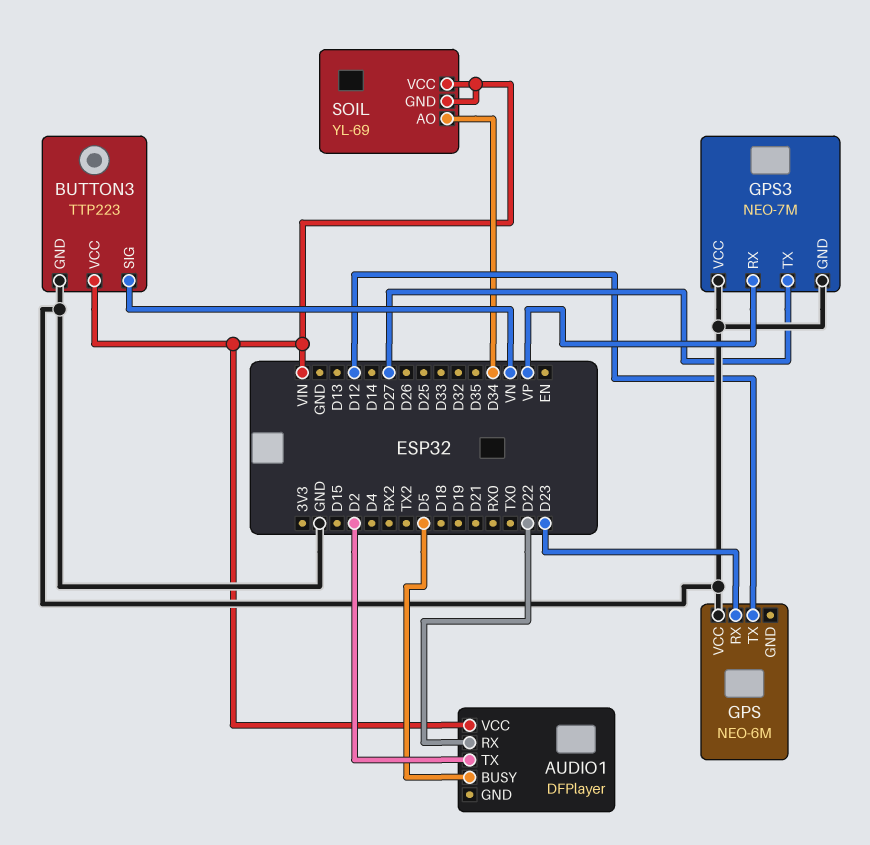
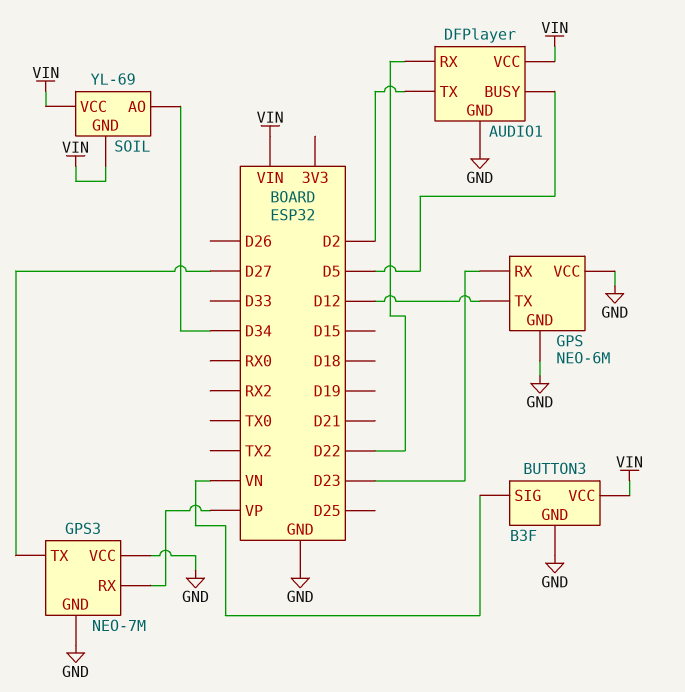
AUDIO1 pin GND: none -> GND
BUTTON3: TTP223 -> B3F
GPS pin GND: none -> GND

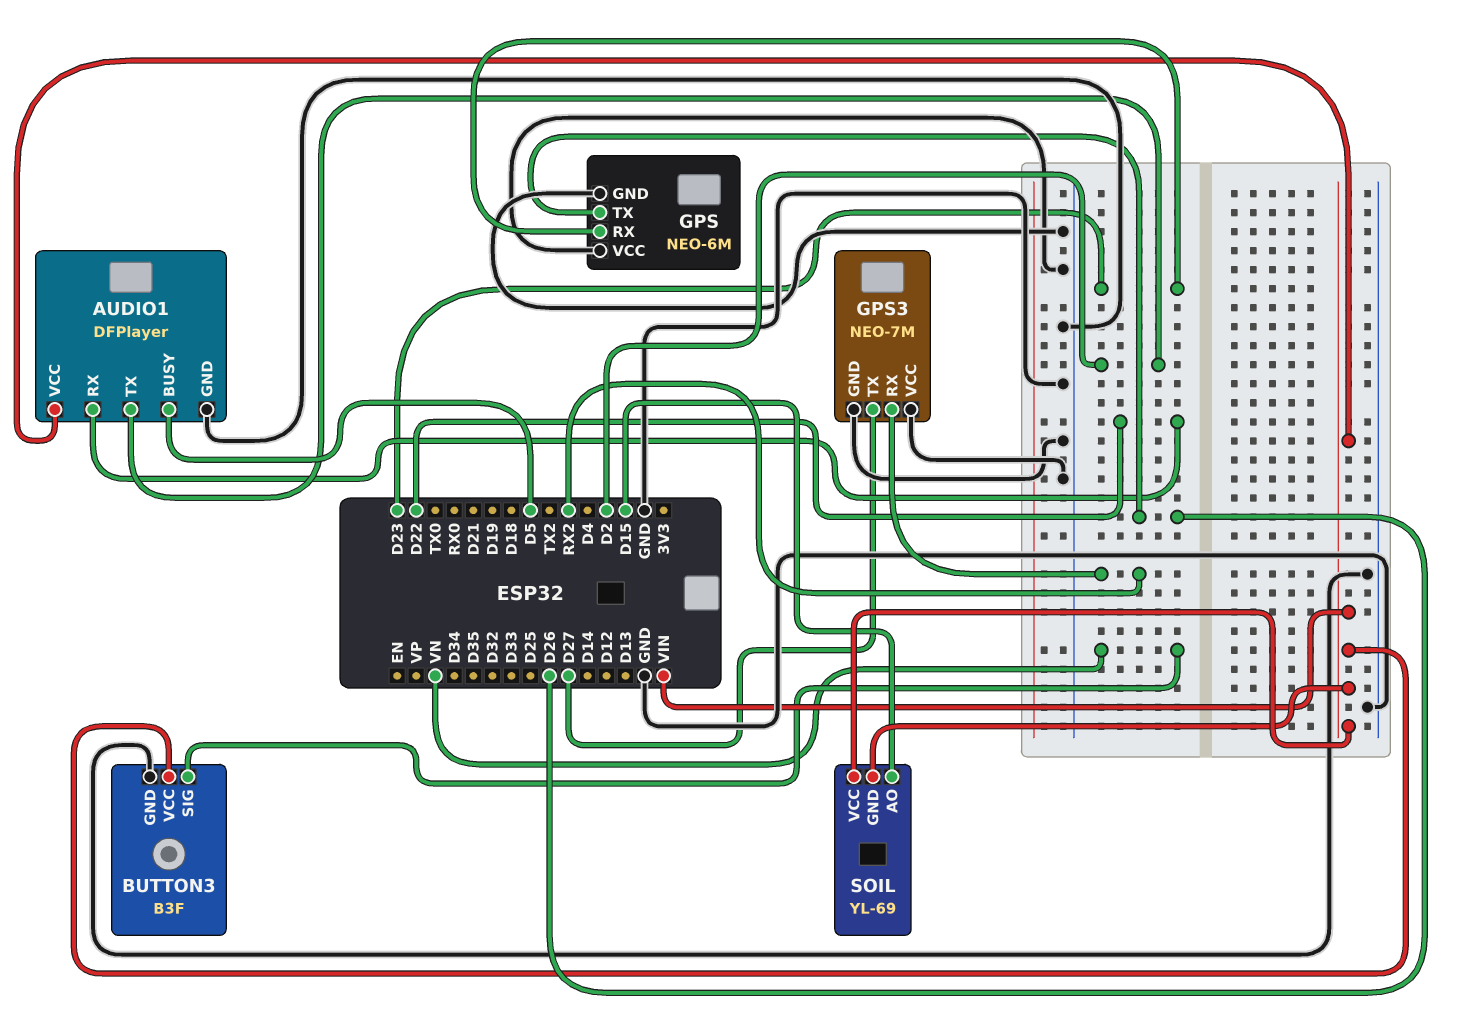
GPS pin TX: D12 -> D26
GPS3 pin RX: VP -> RX2
SOIL pin AO: D34 -> D15

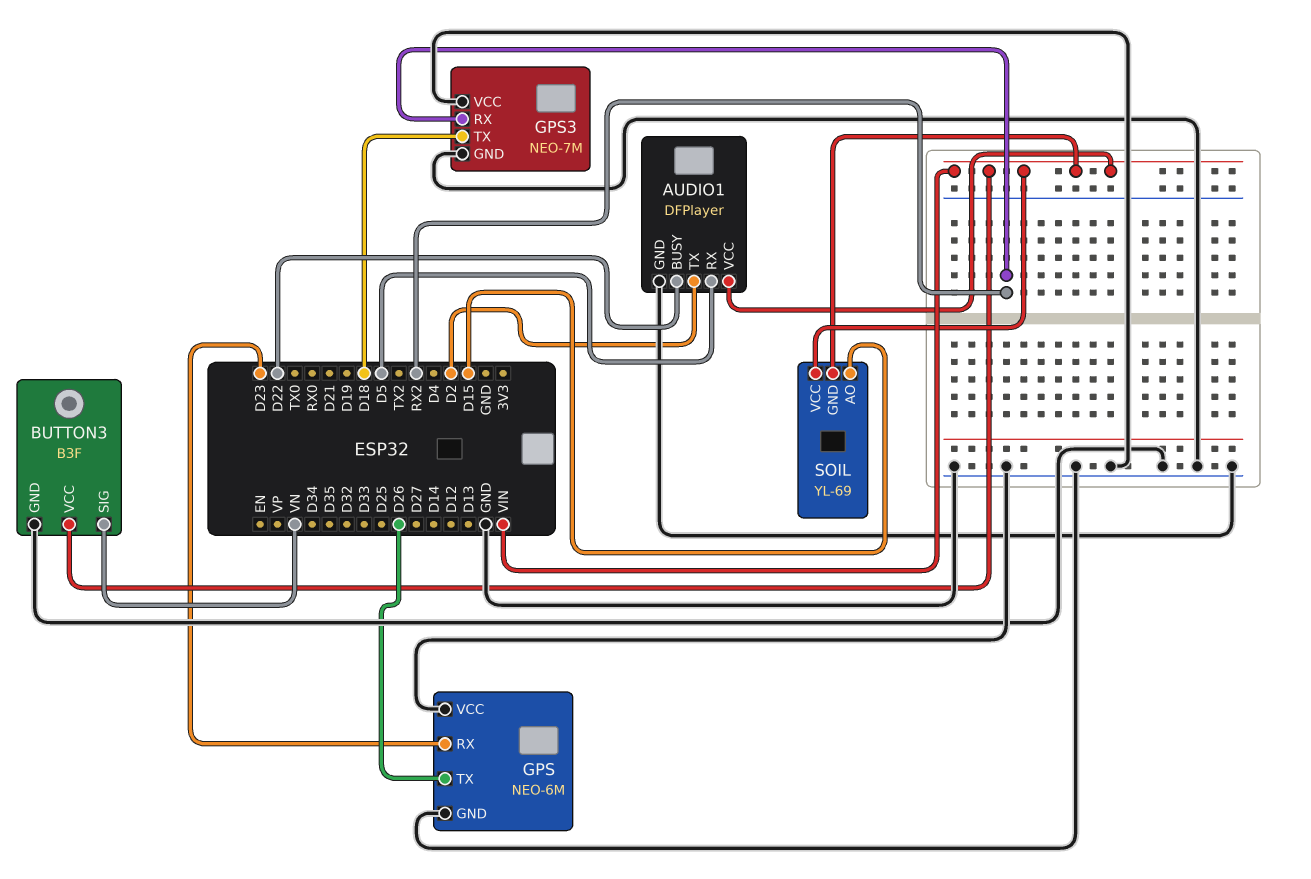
AUDIO1 pin BUSY: D5 -> D22
AUDIO1 pin RX: D22 -> D5
GPS3 pin TX: D27 -> D18

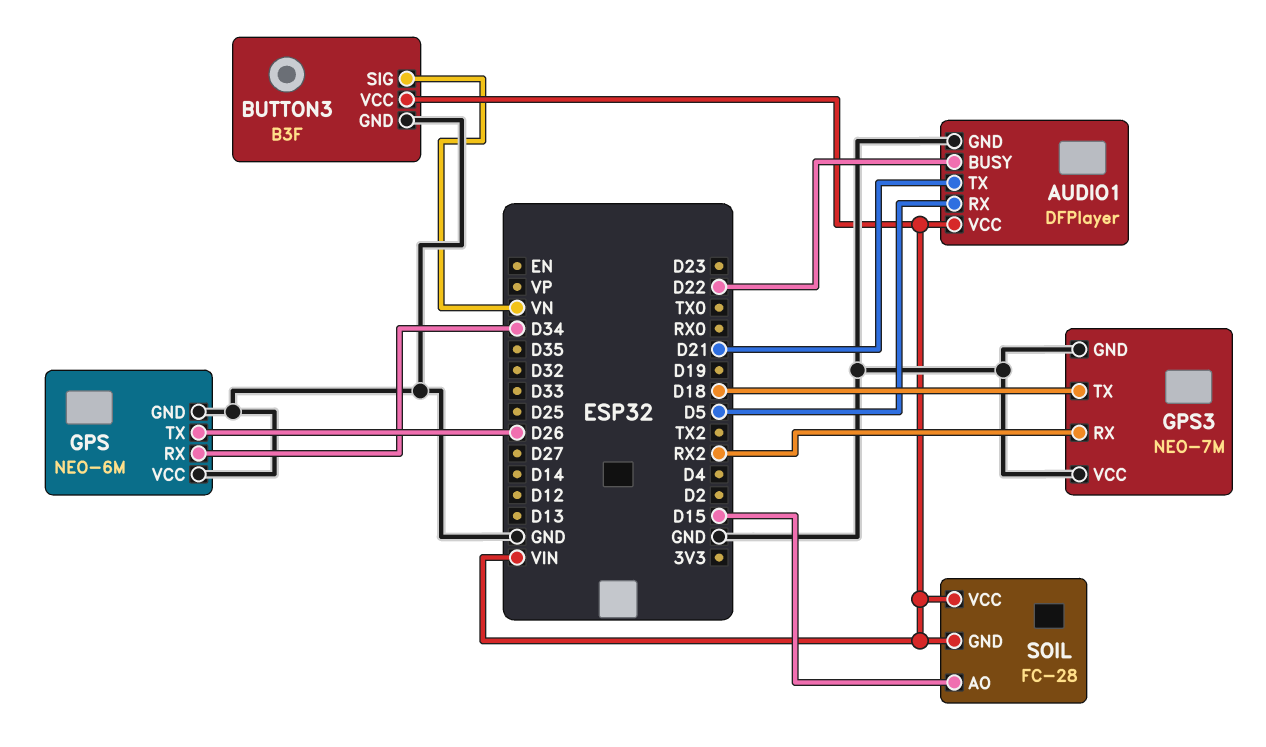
AUDIO1 pin TX: D2 -> D21
GPS pin RX: D23 -> D34
SOIL: YL-69 -> FC-28

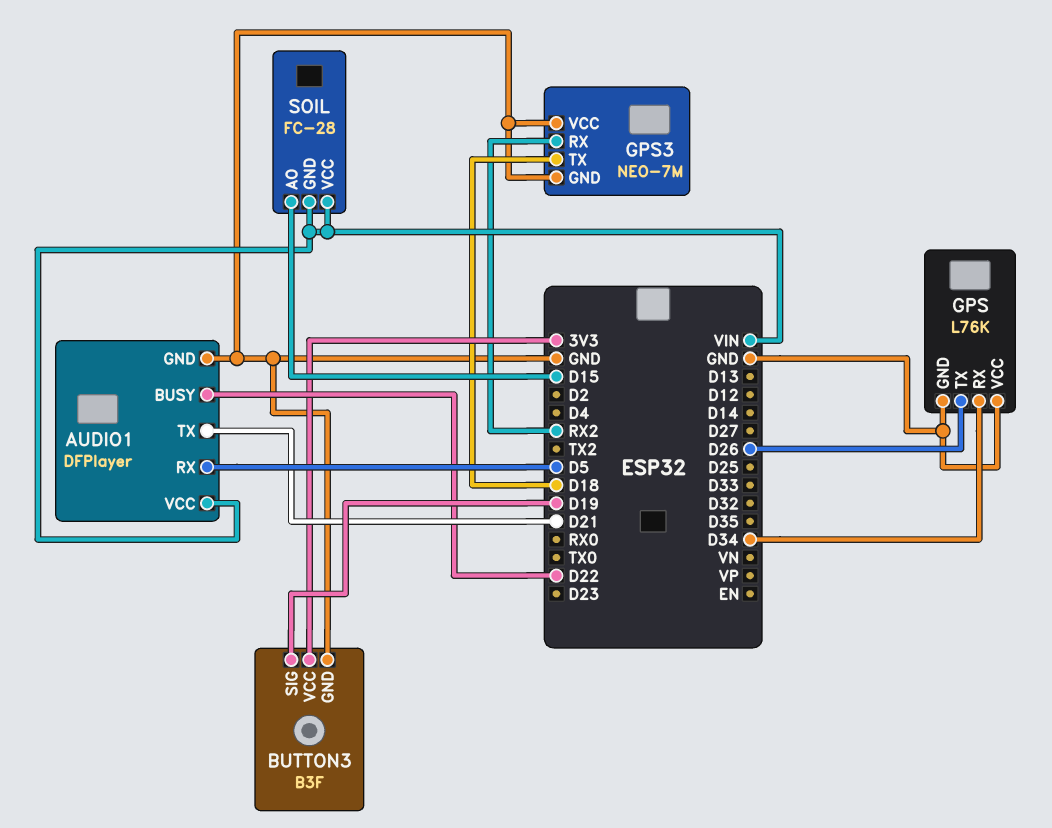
BUTTON3 pin SIG: VN -> D19
BUTTON3 pin VCC: VIN -> 3V3
GPS: NEO-6M -> L76K

